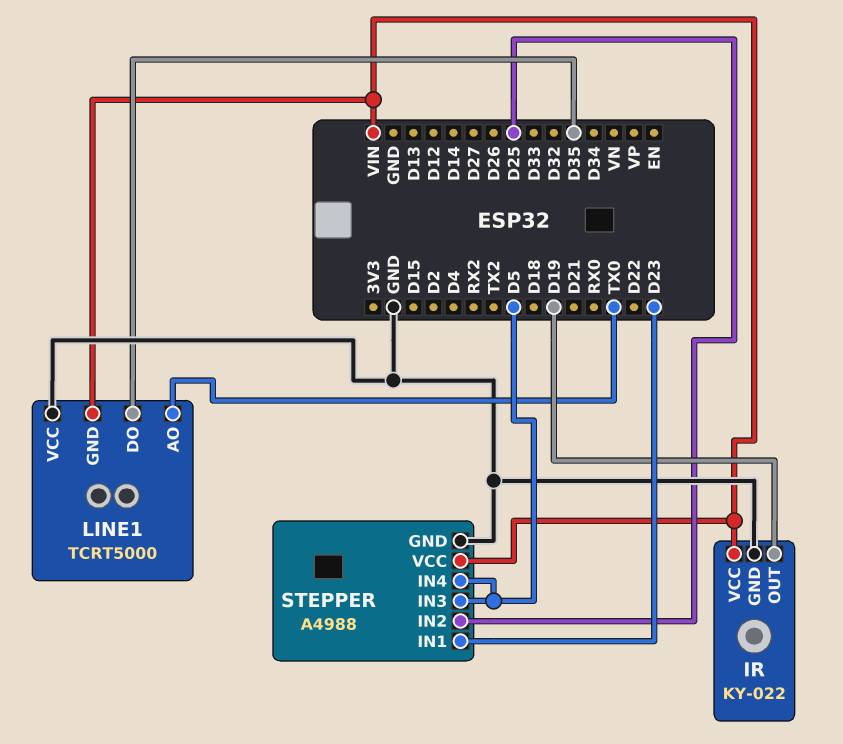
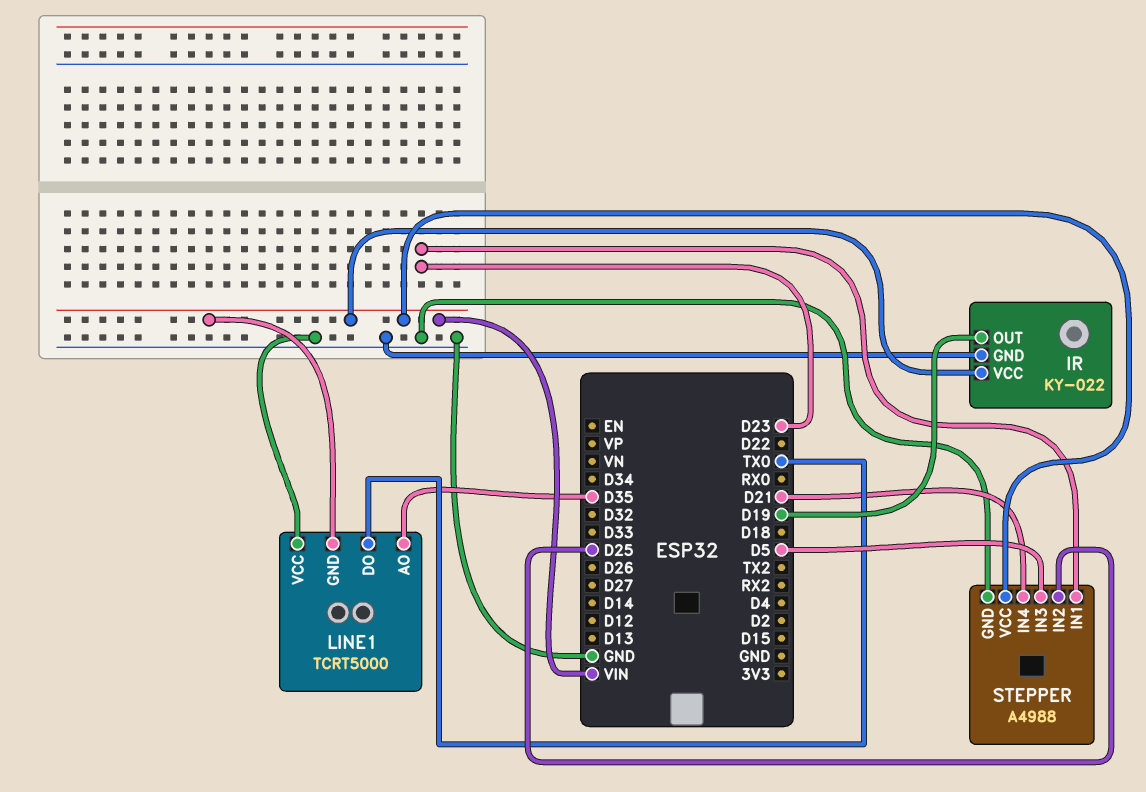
LINE1 pin AO: TX0 -> D35
LINE1 pin DO: D35 -> TX0
STEPPER pin IN4: D5 -> D21

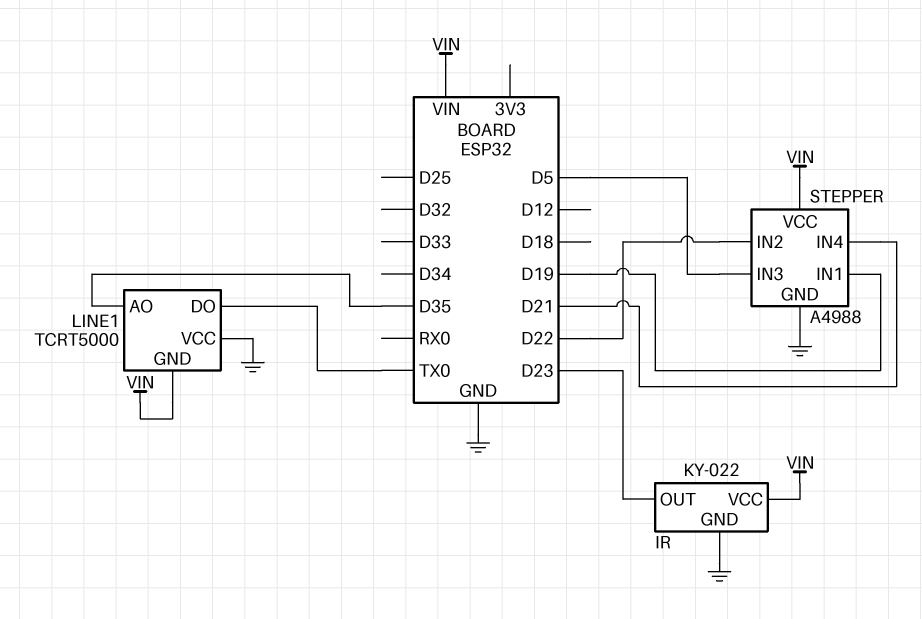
IR pin OUT: D19 -> D23
STEPPER pin IN1: D23 -> D19
STEPPER pin IN2: D25 -> D22

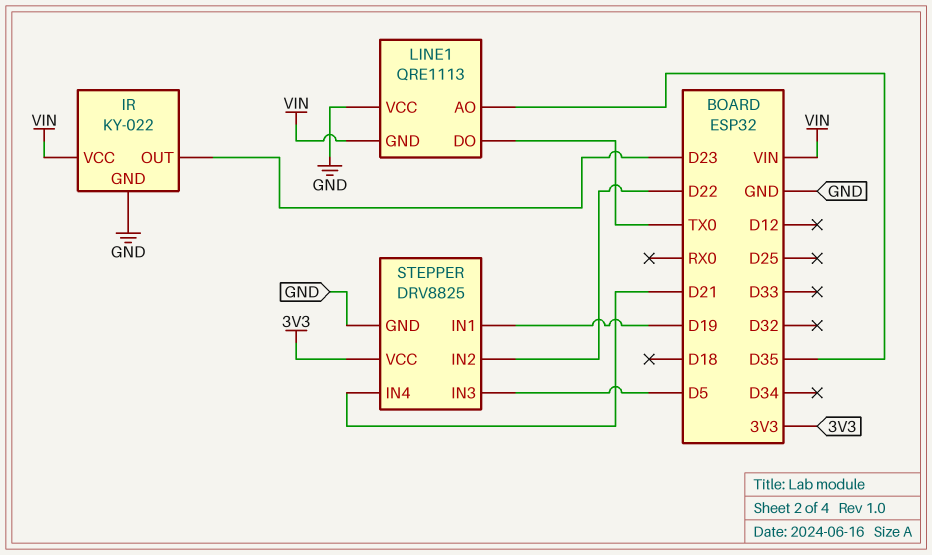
LINE1: TCRT5000 -> QRE1113
STEPPER: A4988 -> DRV8825
STEPPER pin VCC: VIN -> 3V3

